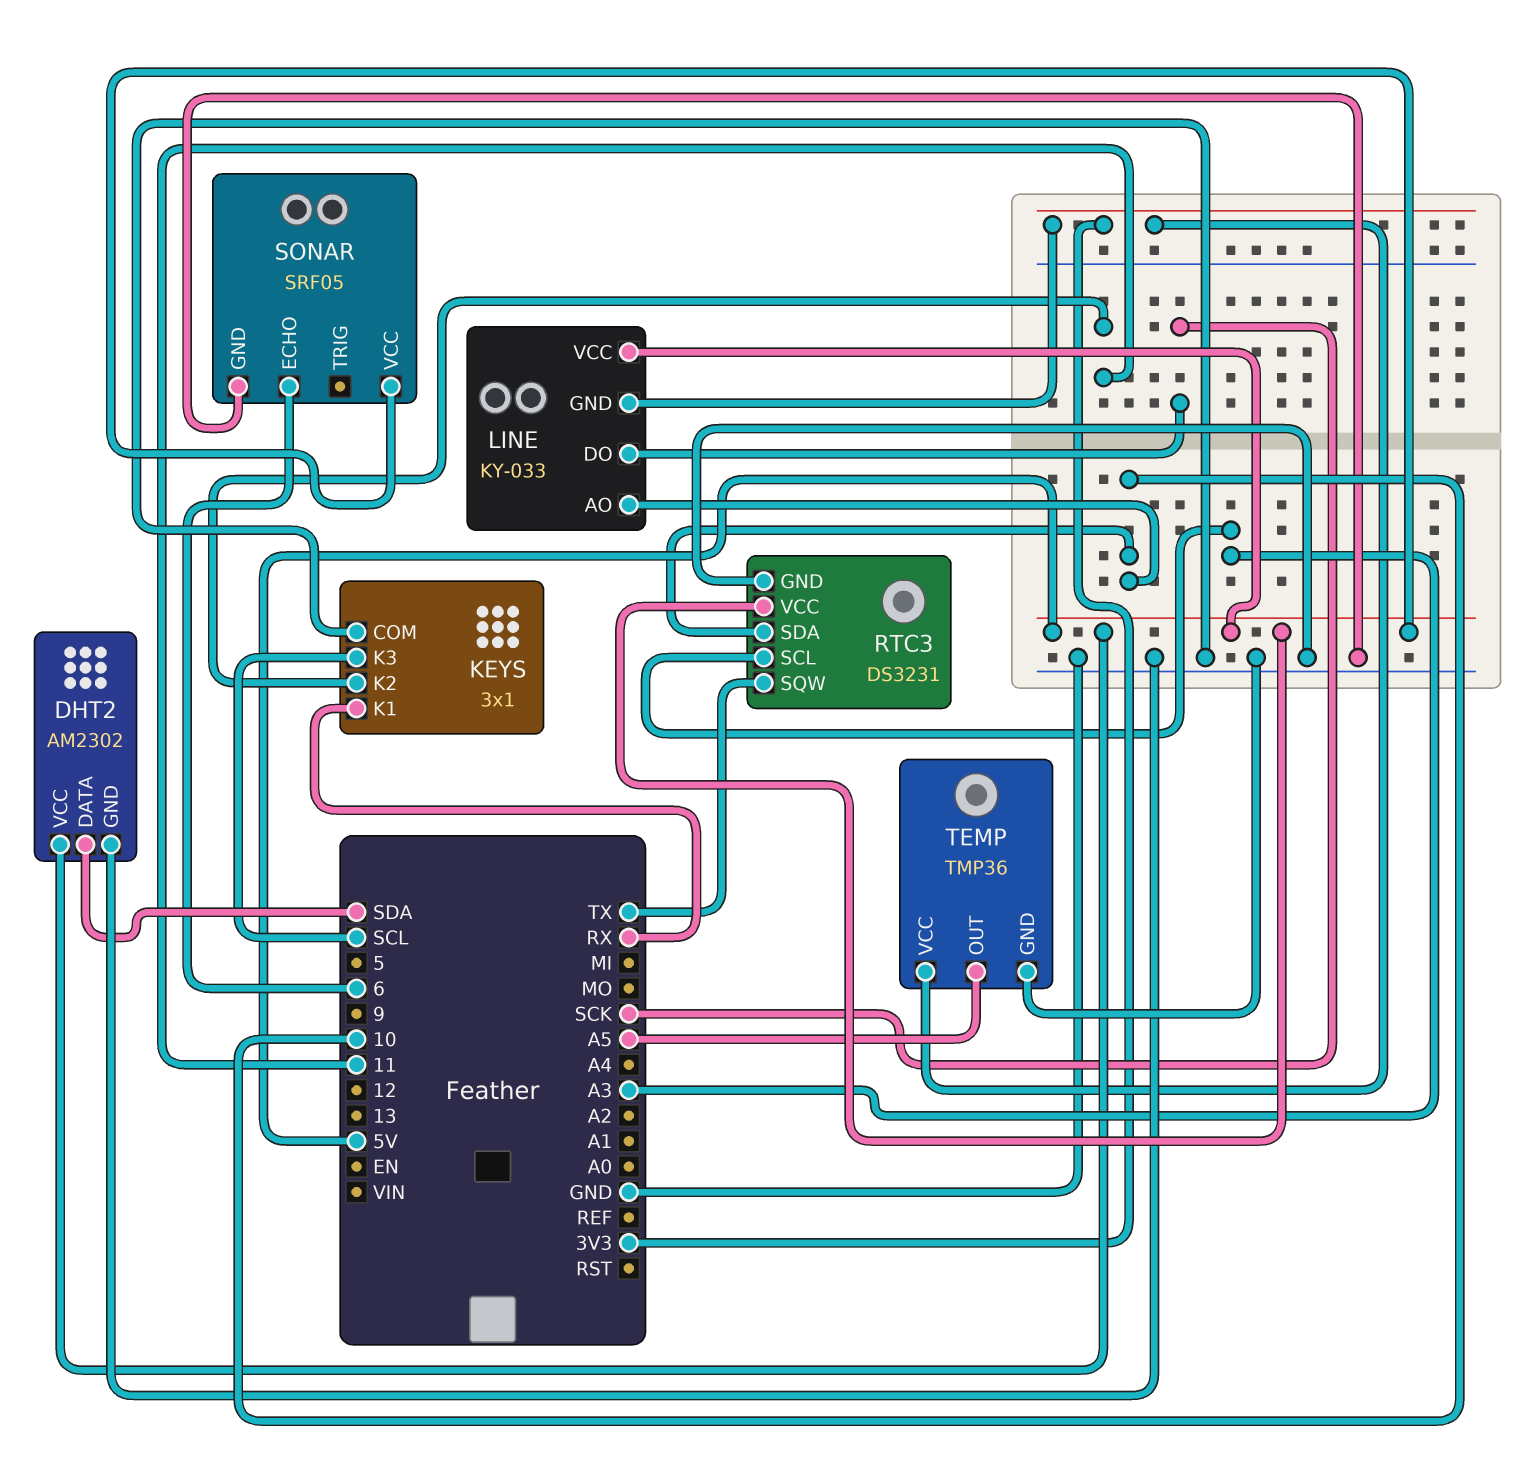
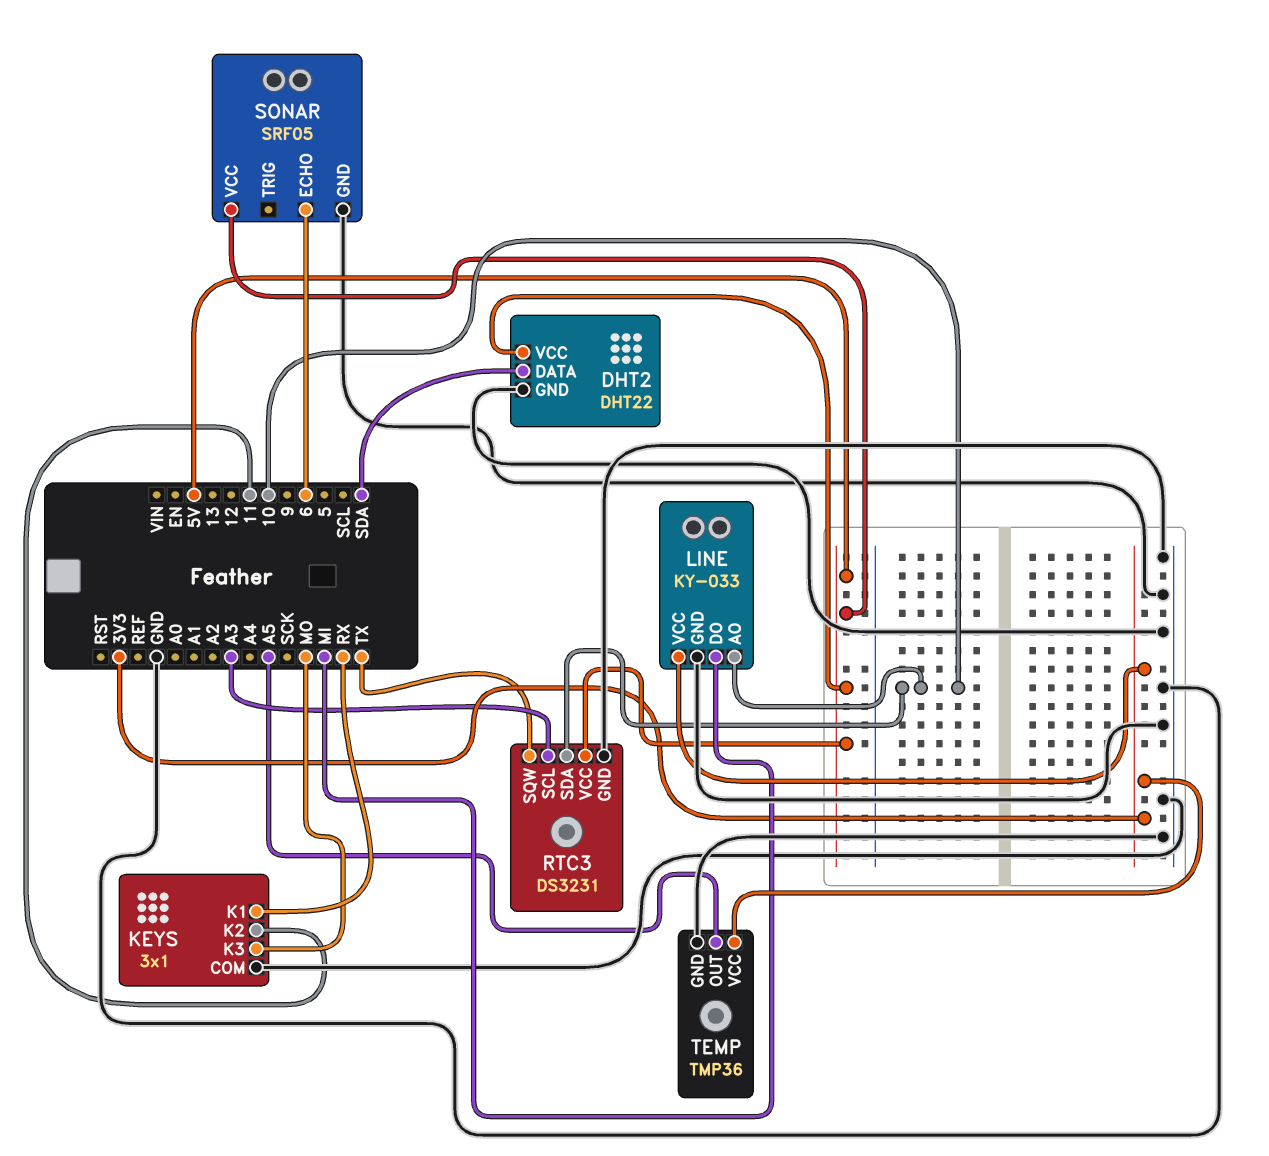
DHT2: AM2302 -> DHT22
KEYS pin K3: SCL -> MO
LINE pin DO: SCK -> MI
LINE pin GND: 3V3 -> GND
LINE pin VCC: 5V -> 3V3

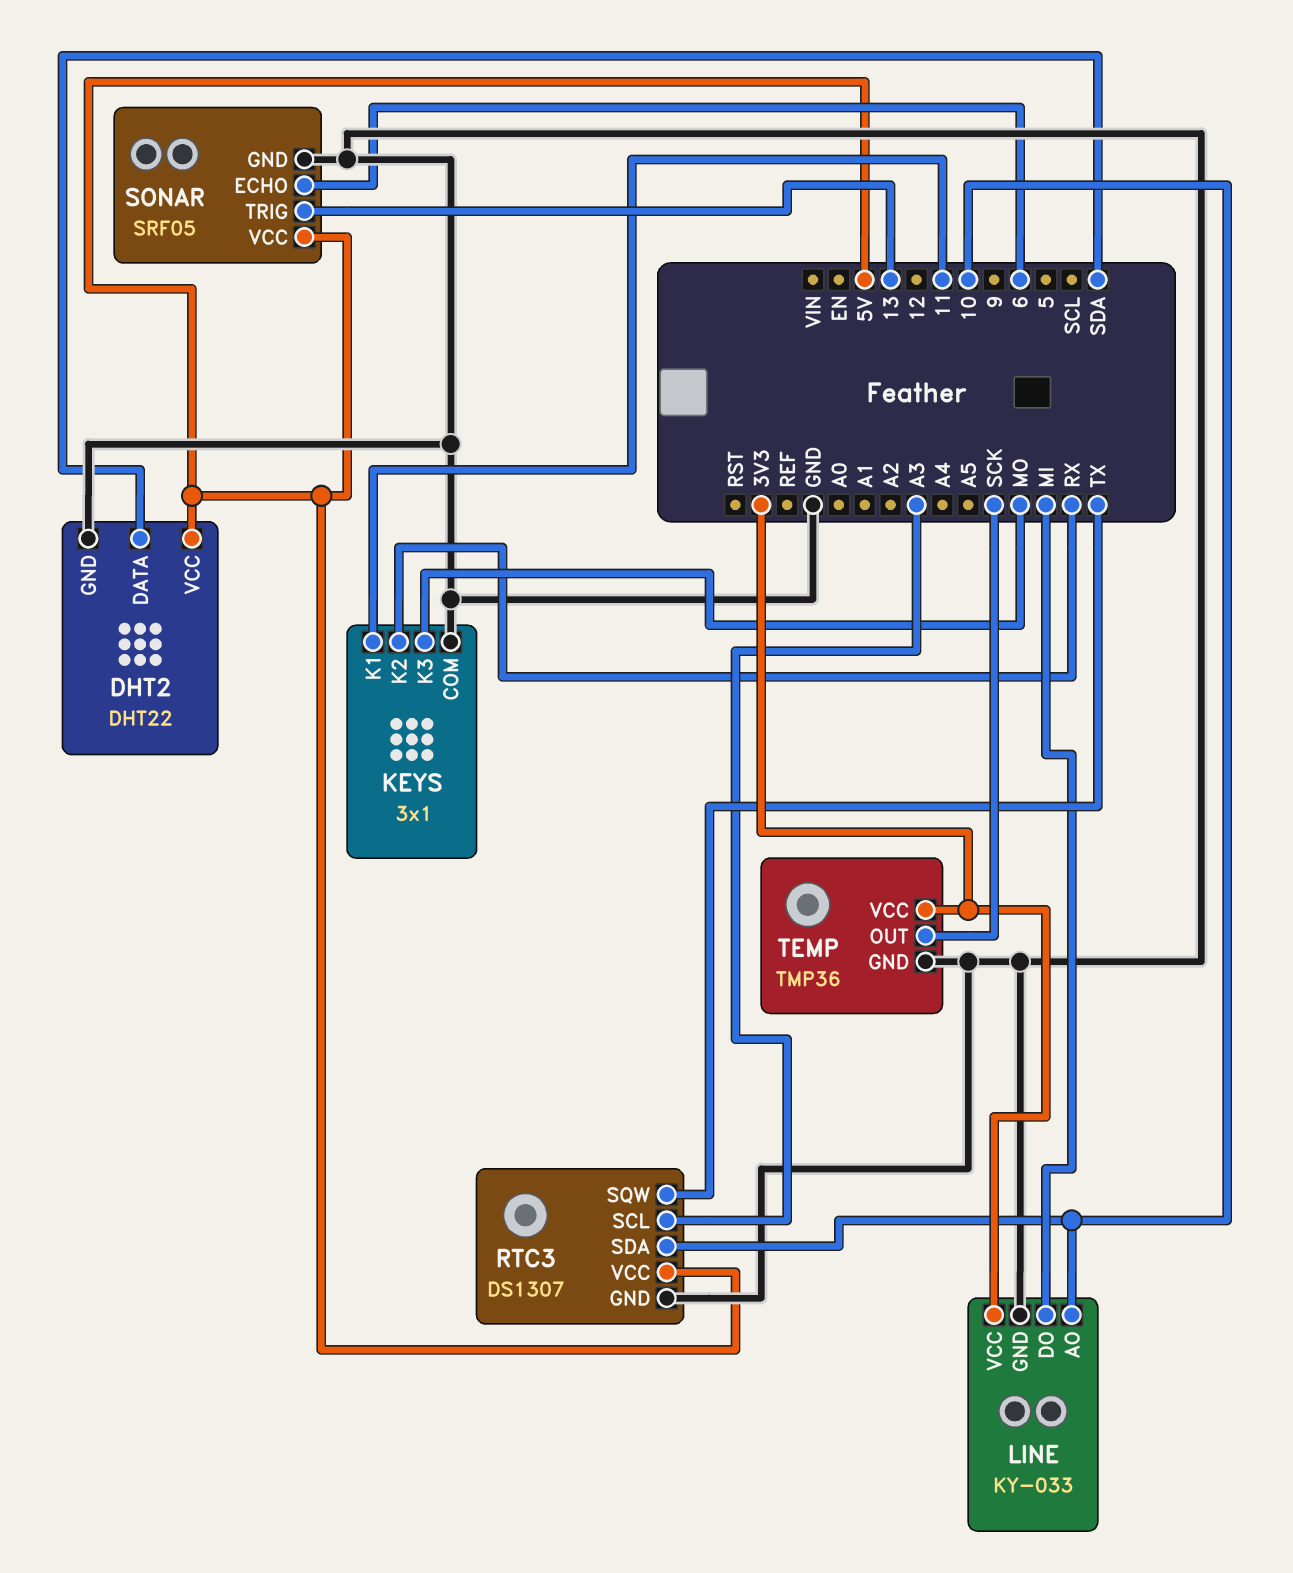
KEYS pin K1: RX -> 11
KEYS pin K2: 11 -> RX
RTC3: DS3231 -> DS1307
SONAR pin TRIG: none -> 13
TEMP pin OUT: A5 -> SCK

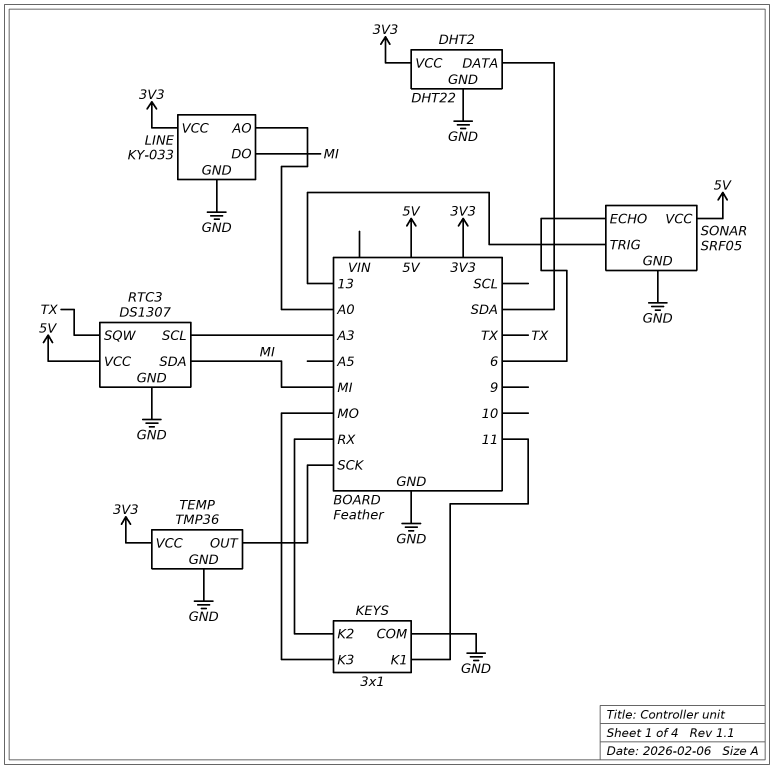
DHT2 pin VCC: 5V -> 3V3
LINE pin AO: 10 -> A0
RTC3 pin SDA: 10 -> MI

